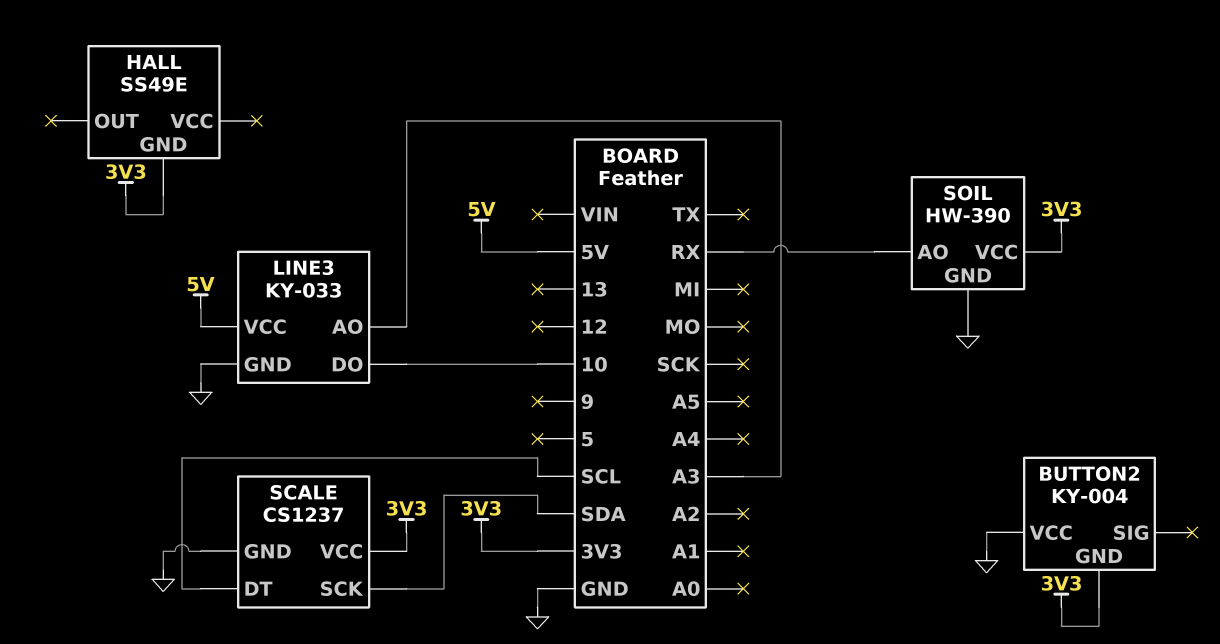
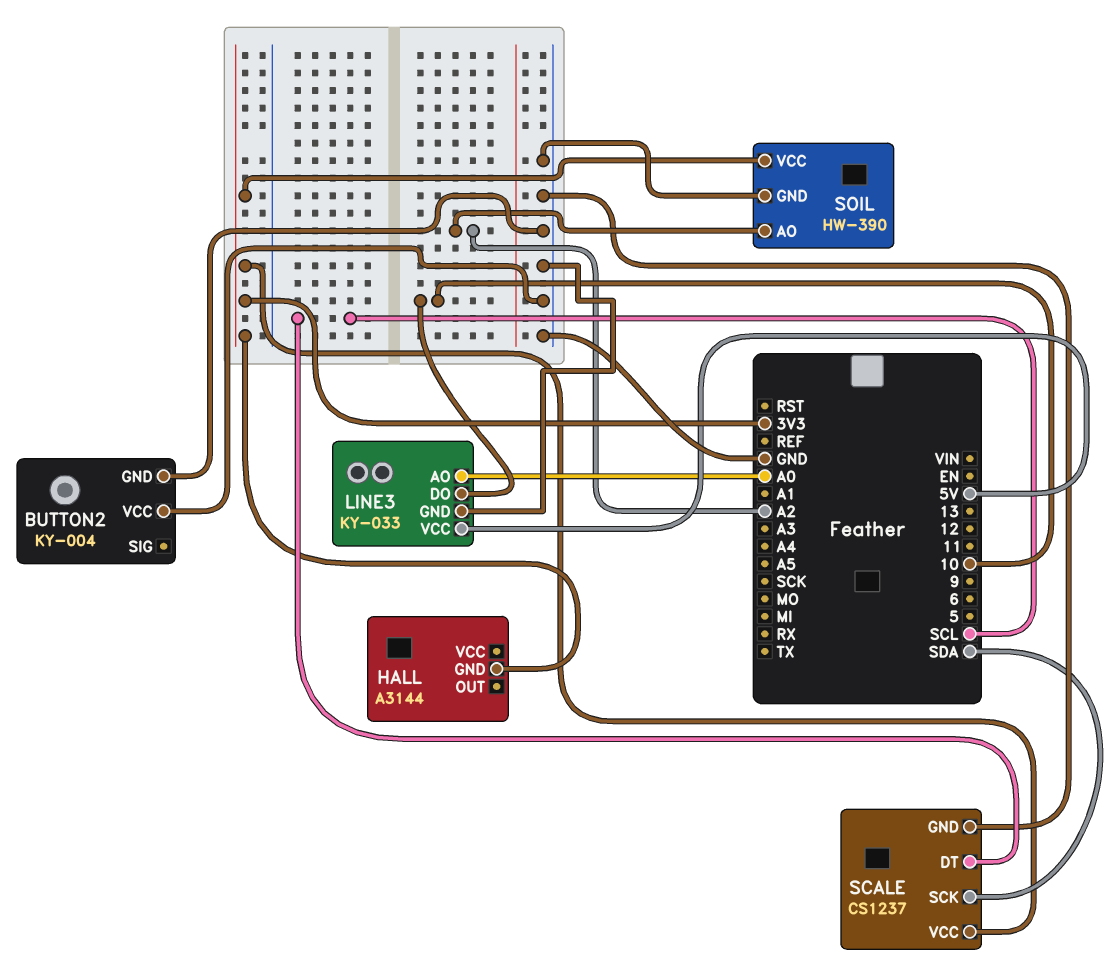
BUTTON2 pin GND: 3V3 -> GND
HALL: SS49E -> A3144
LINE3 pin AO: A3 -> A0
SOIL pin AO: RX -> A2

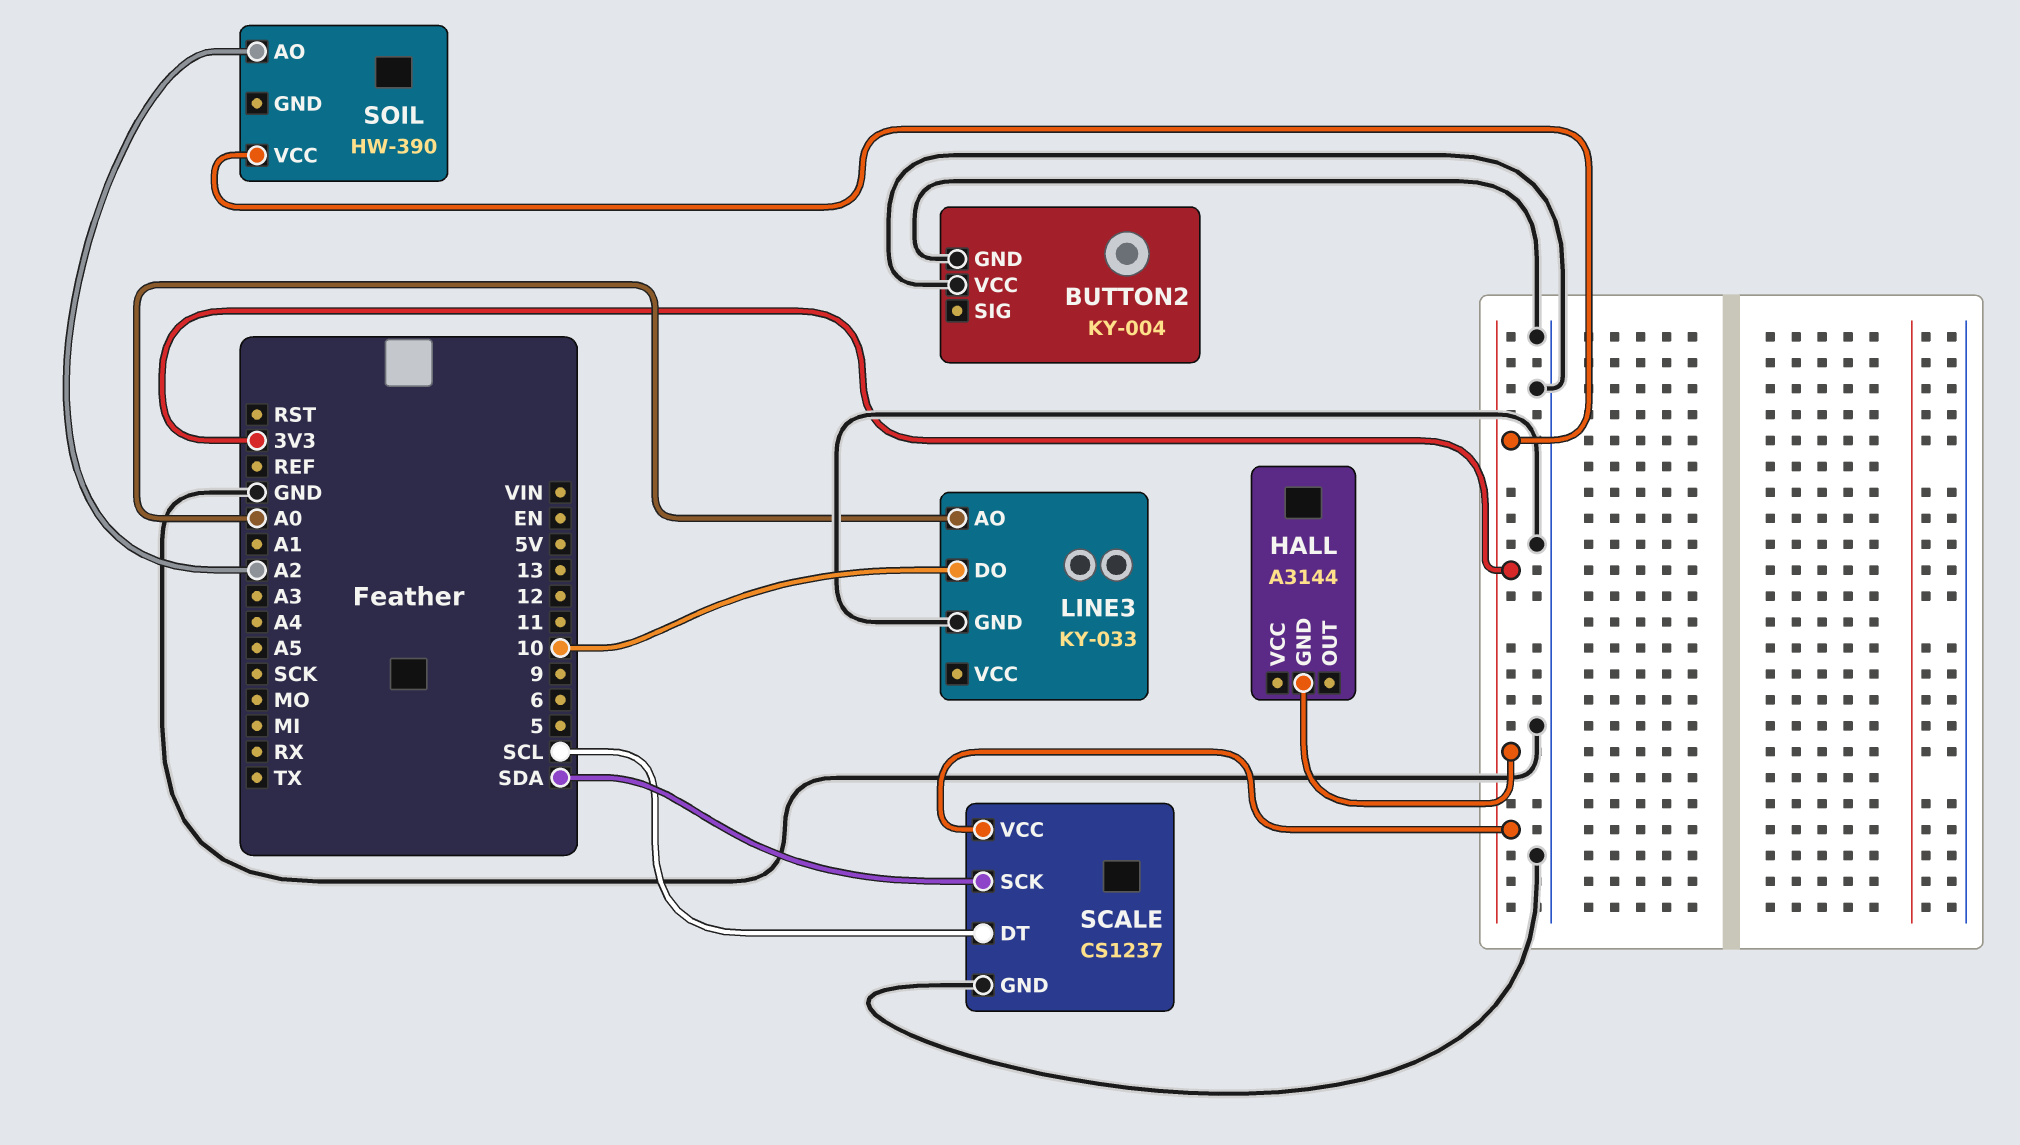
LINE3 pin VCC: 5V -> none
SOIL pin GND: GND -> none

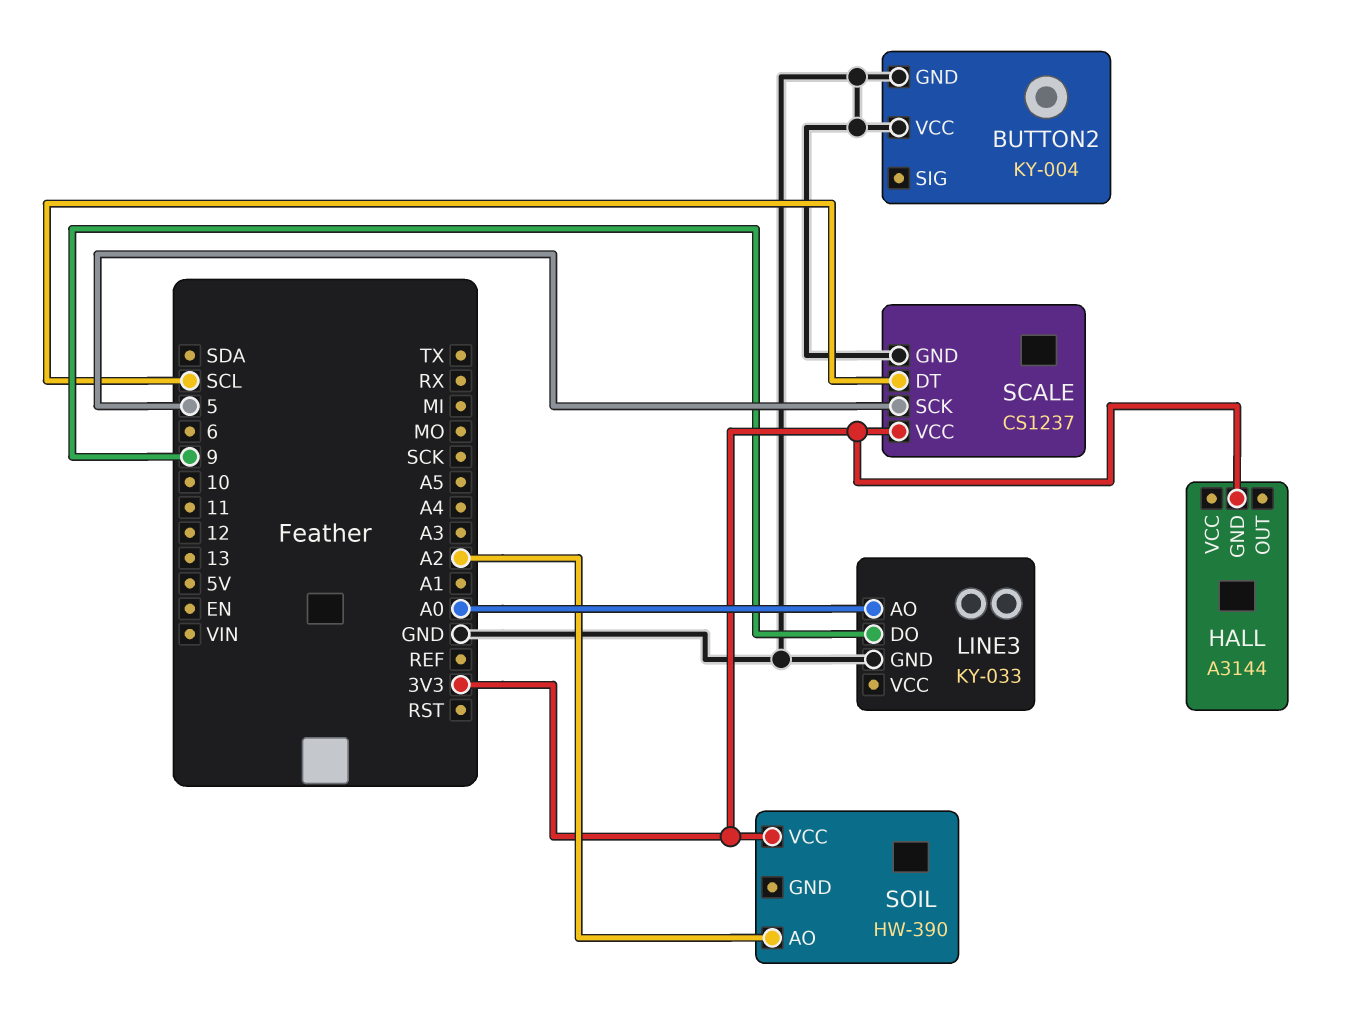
LINE3 pin DO: 10 -> 9
SCALE pin SCK: SDA -> 5

